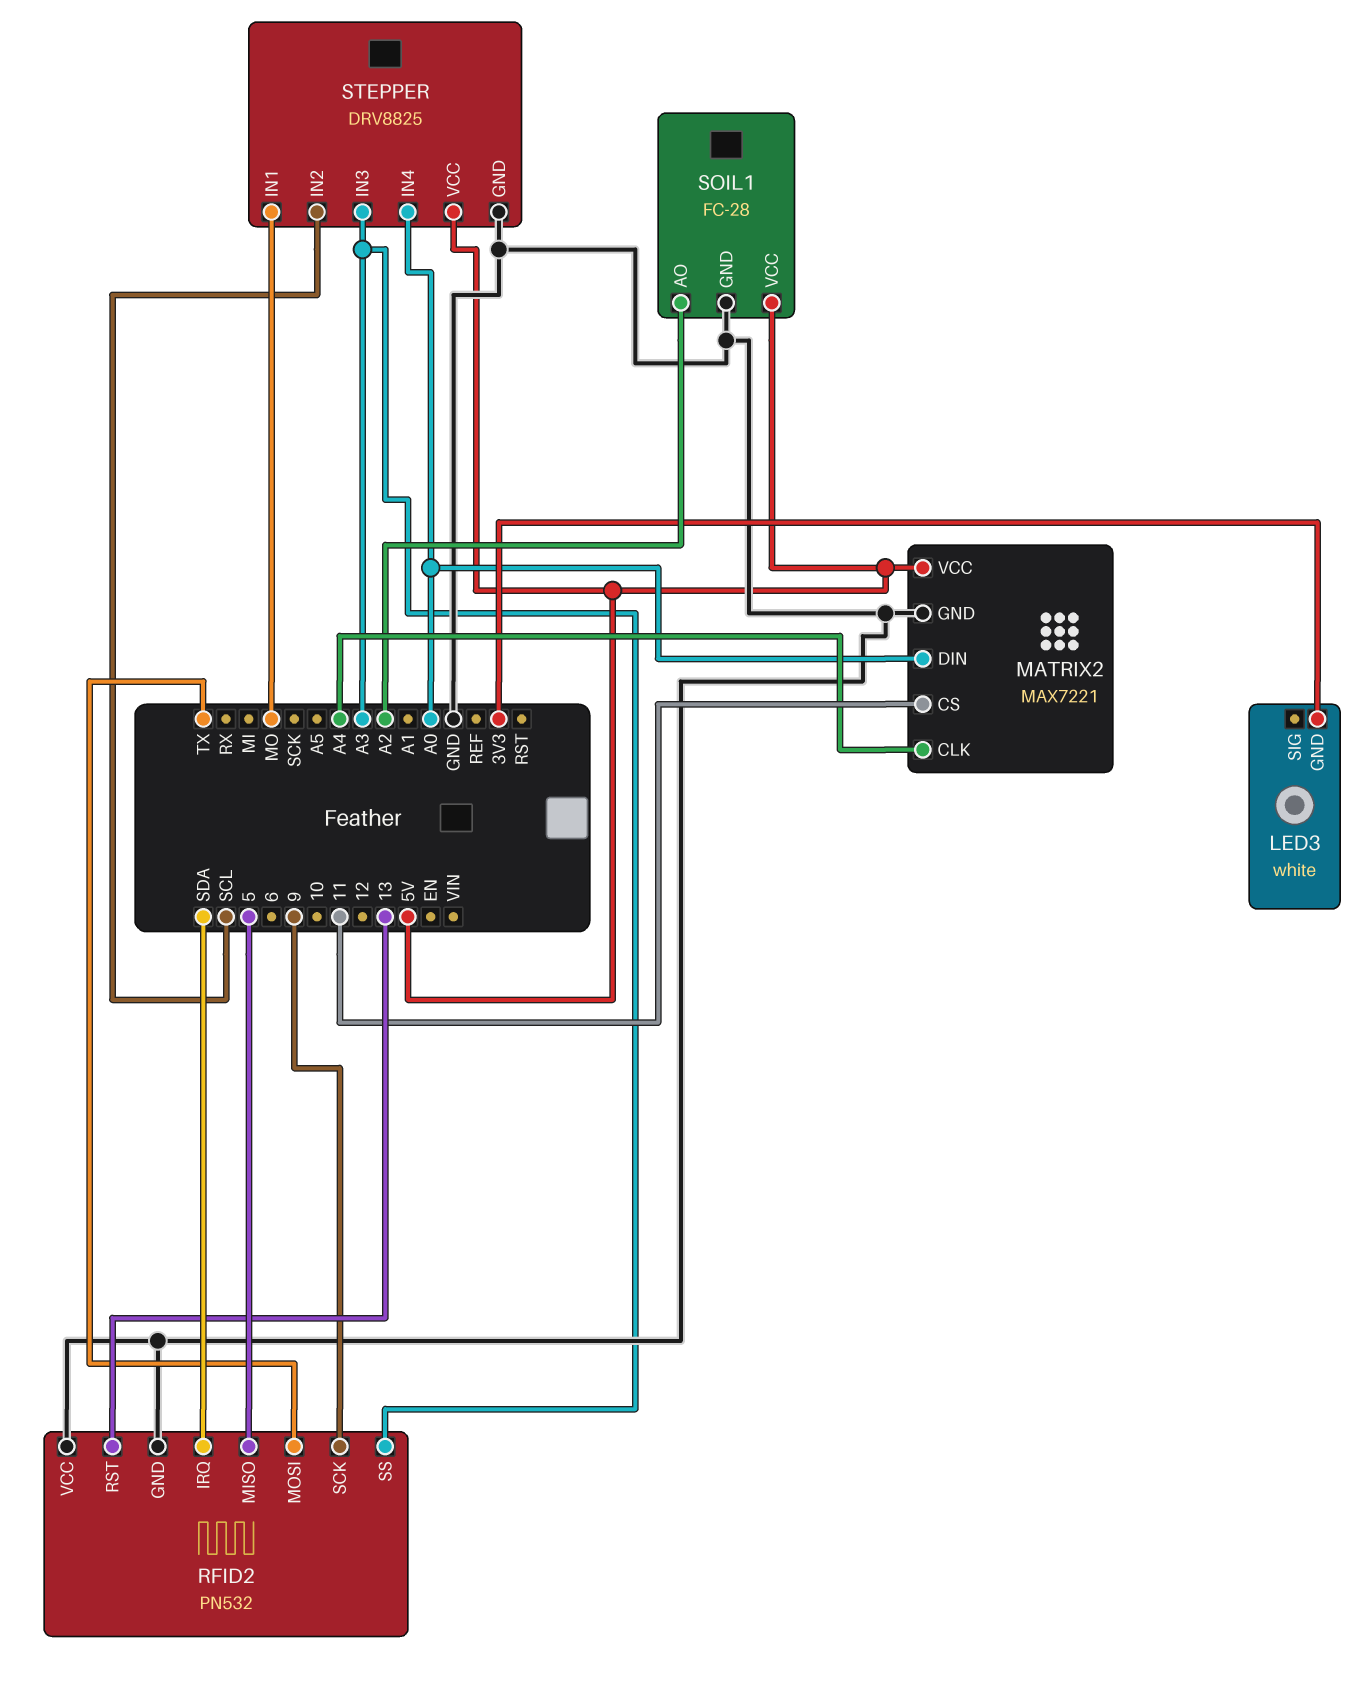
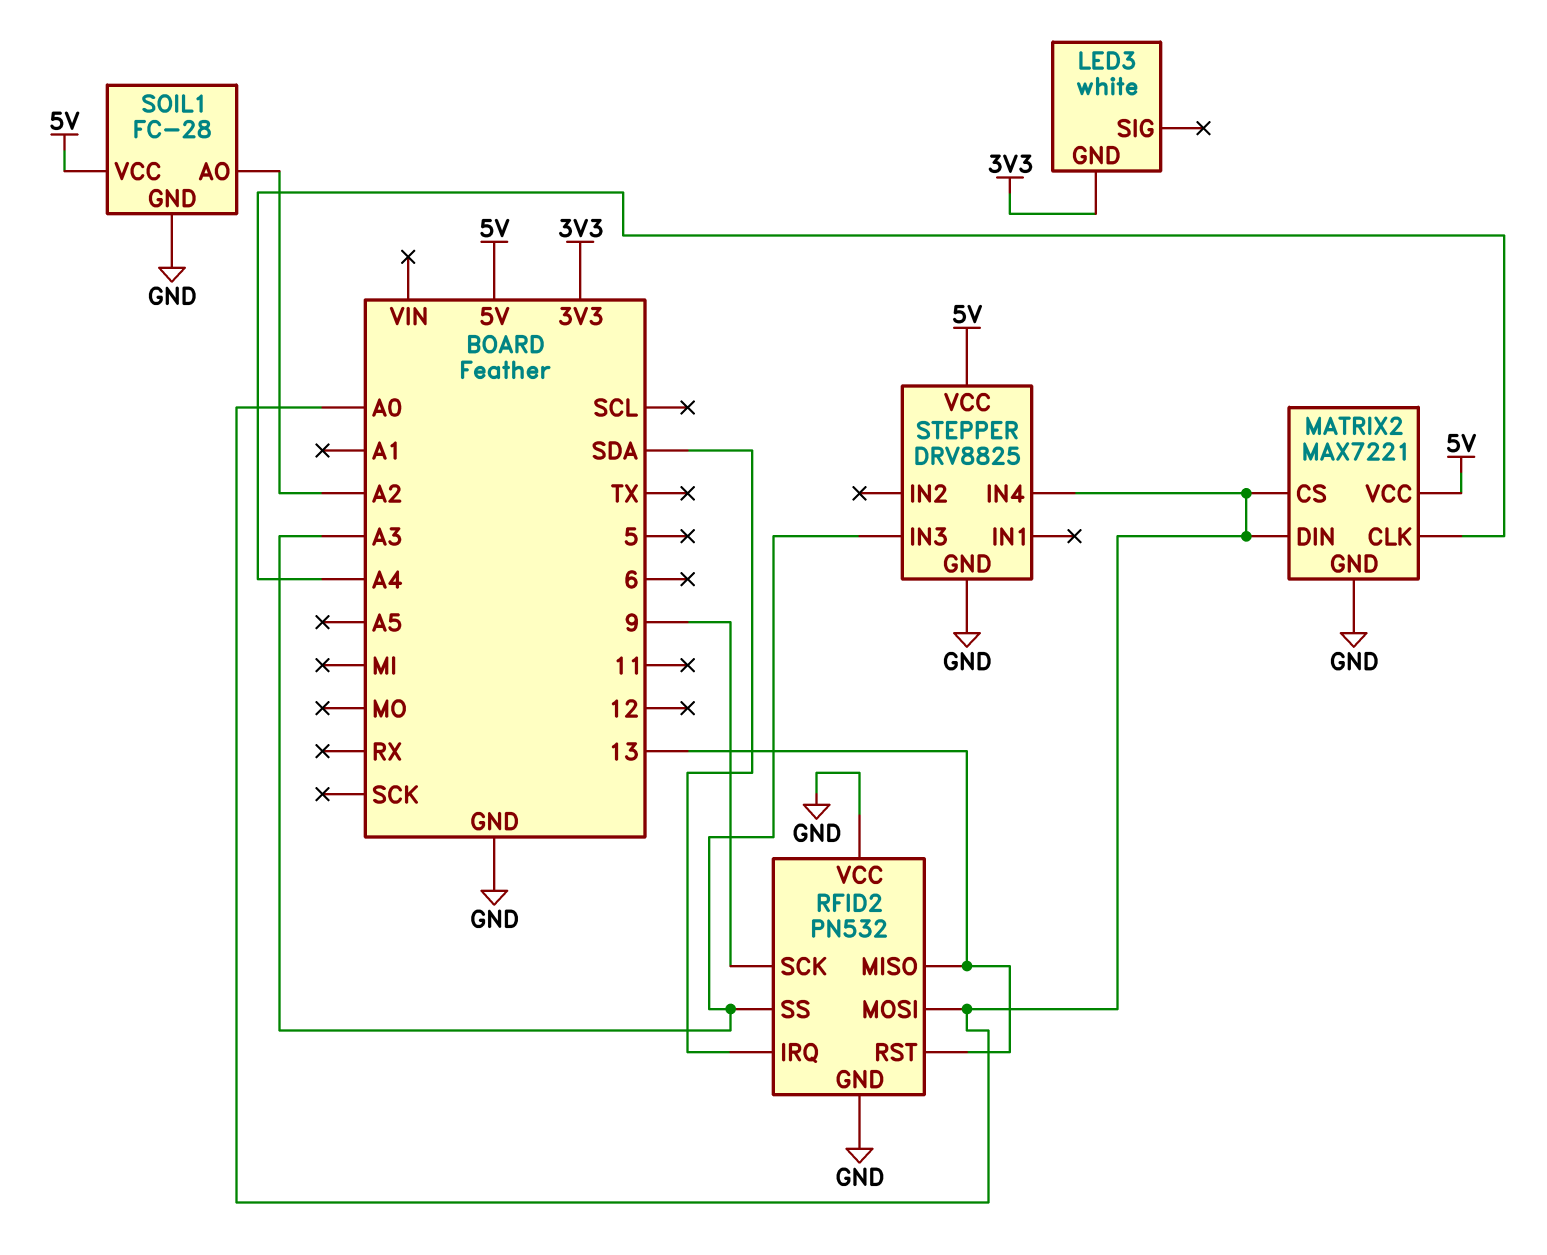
MATRIX2 pin CS: 11 -> A0
RFID2 pin MISO: 5 -> 13
RFID2 pin MOSI: TX -> A0
STEPPER pin IN1: MO -> none
STEPPER pin IN2: SCL -> none

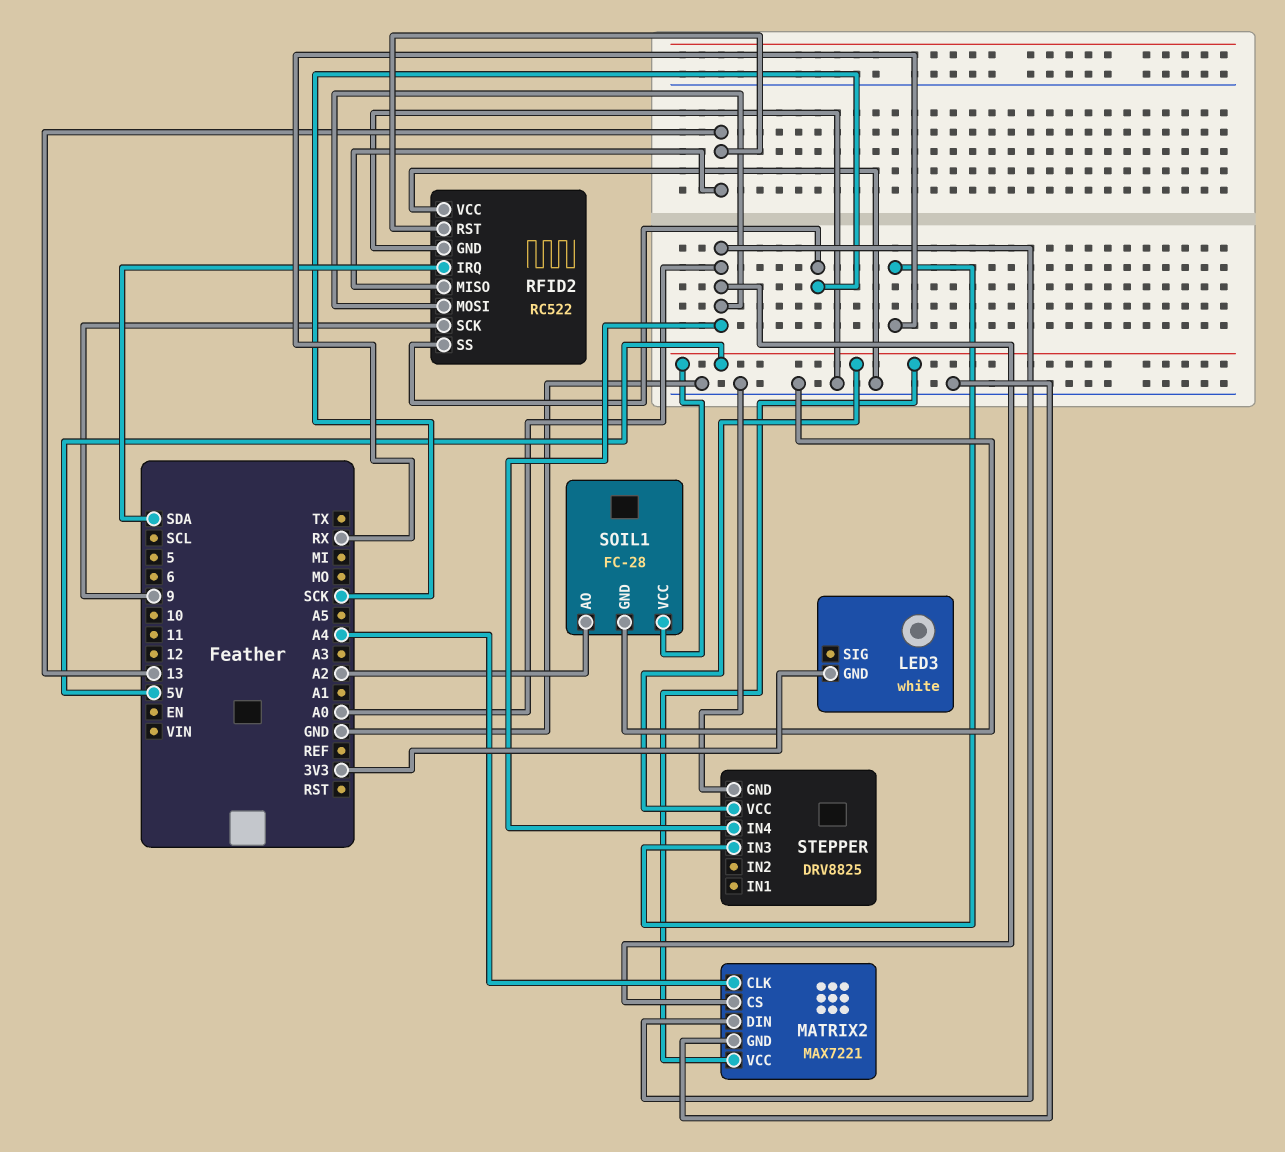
RFID2: PN532 -> RC522
RFID2 pin SS: A3 -> SCK
STEPPER pin IN3: A3 -> RX

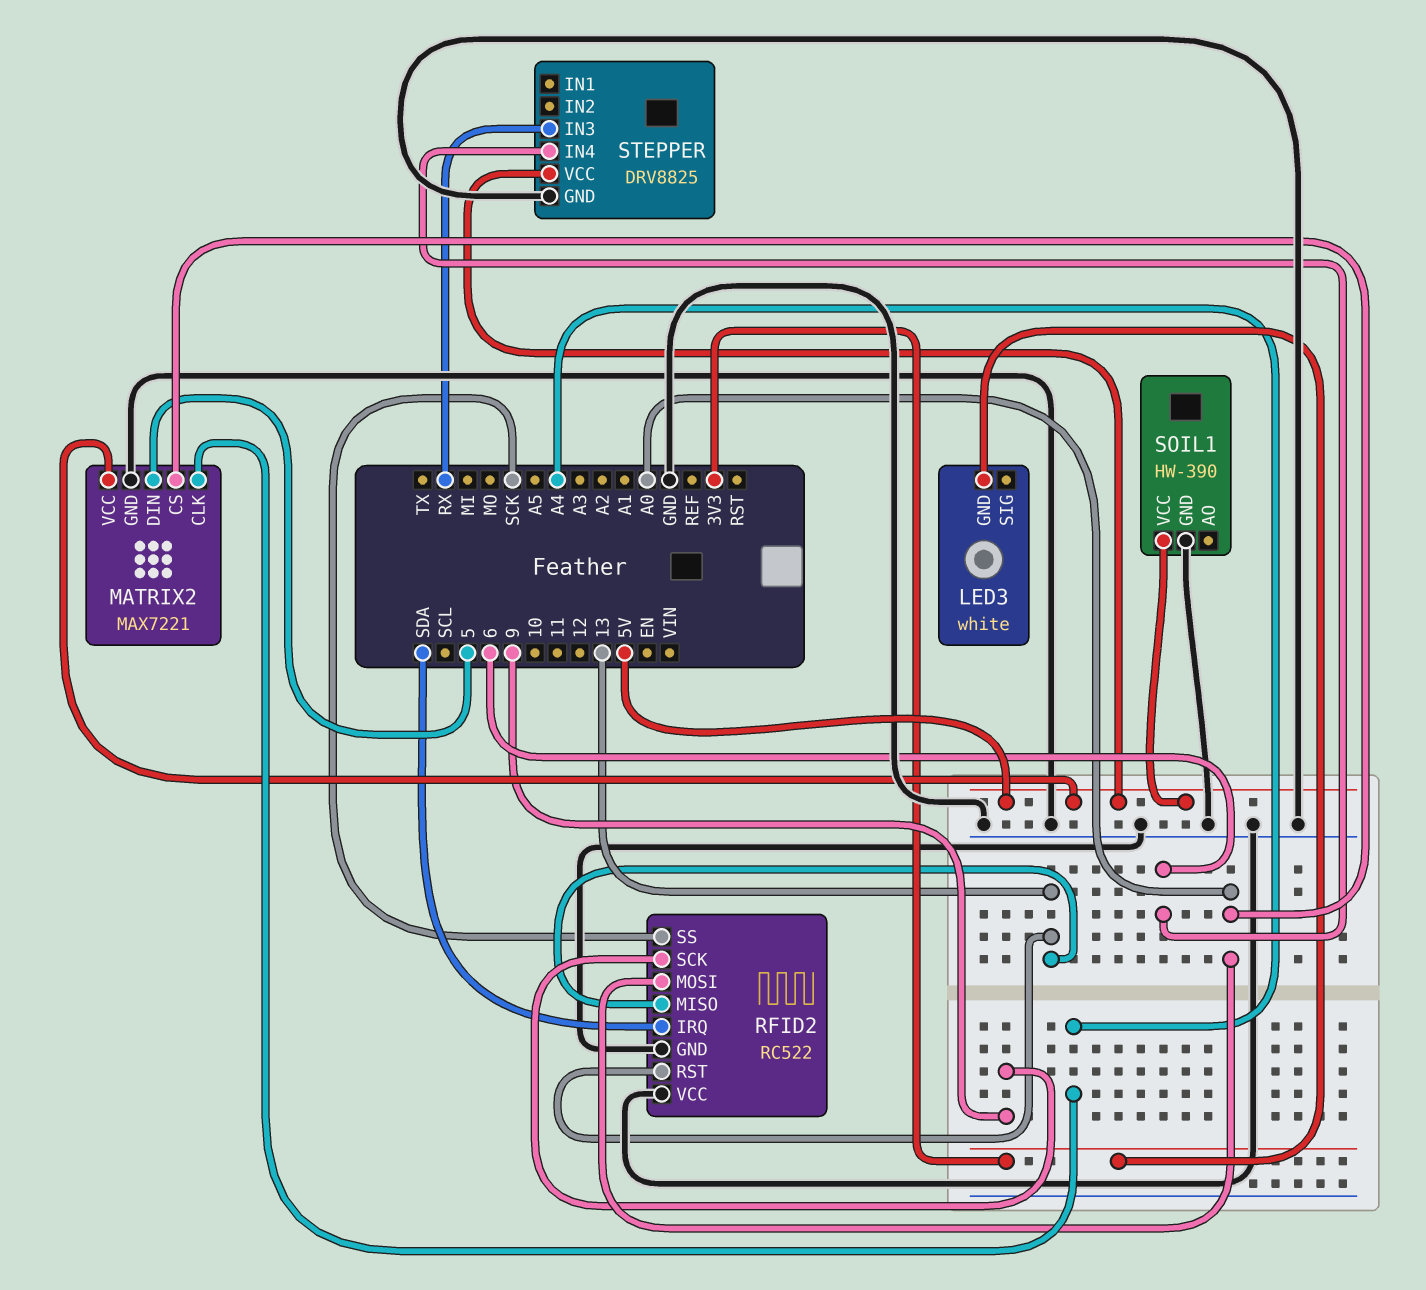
MATRIX2 pin DIN: A0 -> 5
SOIL1: FC-28 -> HW-390
SOIL1 pin AO: A2 -> none
STEPPER pin IN4: A0 -> 6

